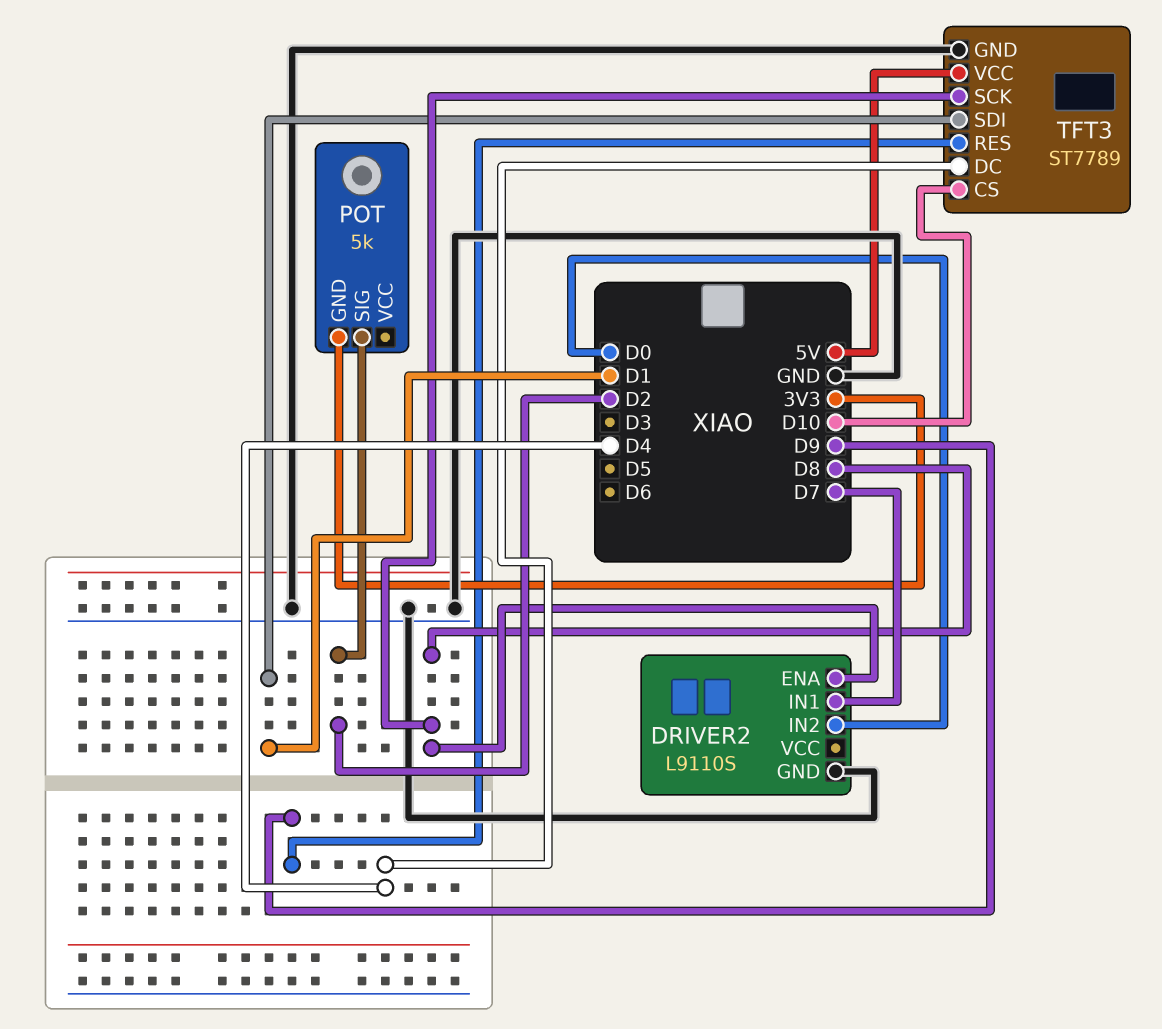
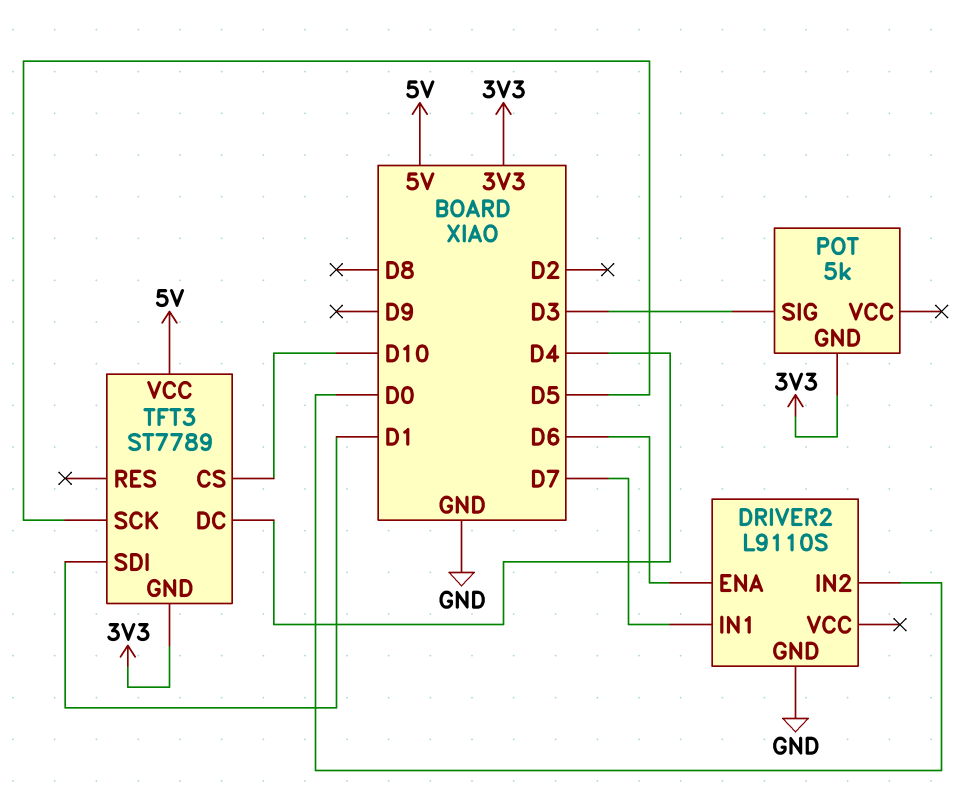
DRIVER2 pin ENA: D8 -> D6
POT pin SIG: D2 -> D3
TFT3 pin GND: GND -> 3V3
TFT3 pin RES: D9 -> none
TFT3 pin SCK: D8 -> D5

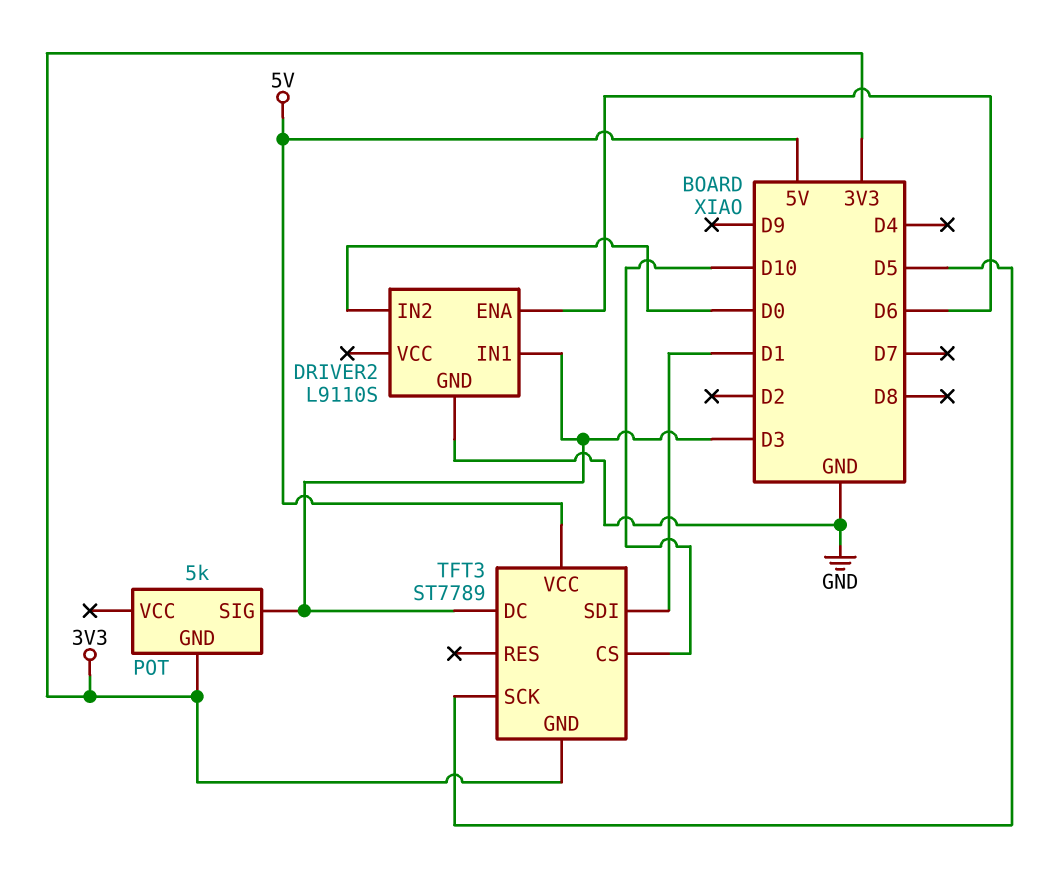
DRIVER2 pin IN1: D7 -> D3
TFT3 pin DC: D4 -> D3

